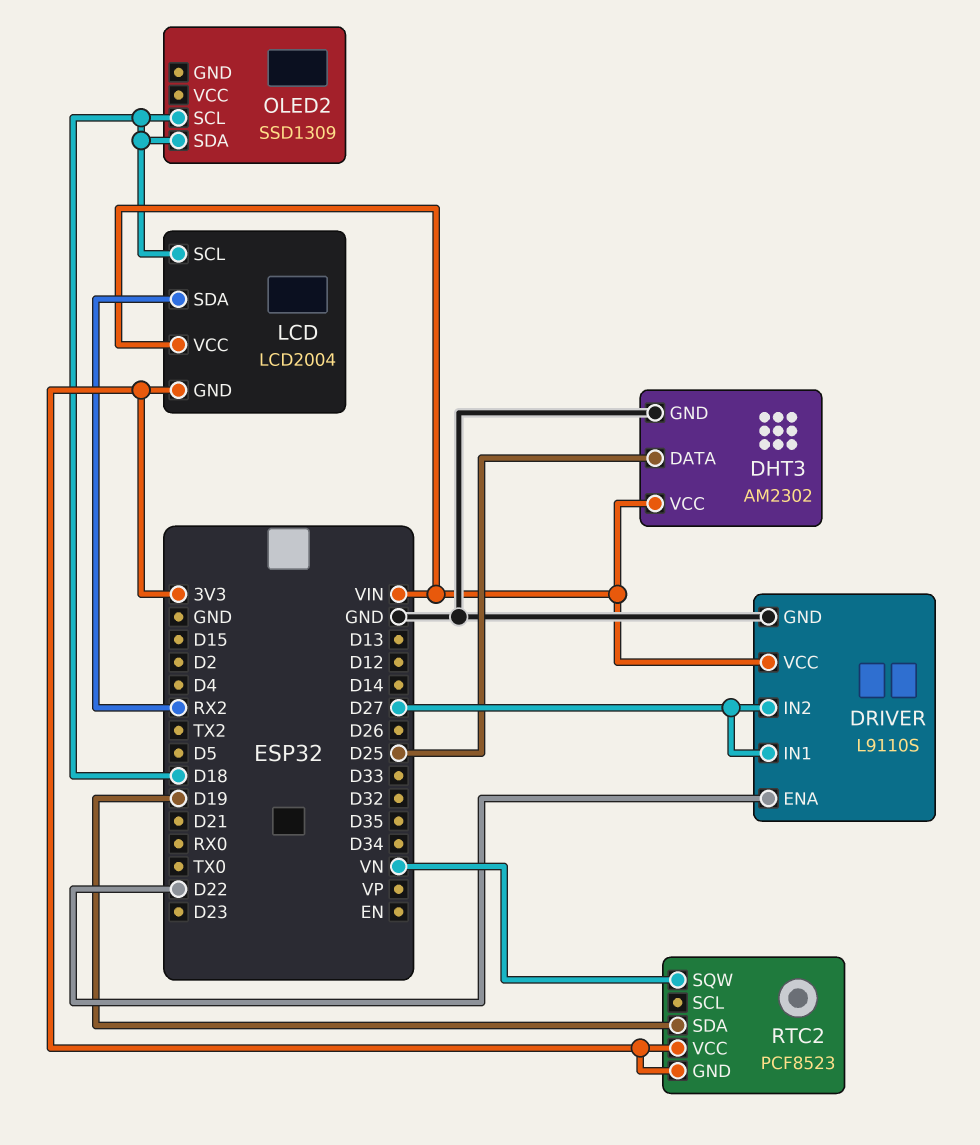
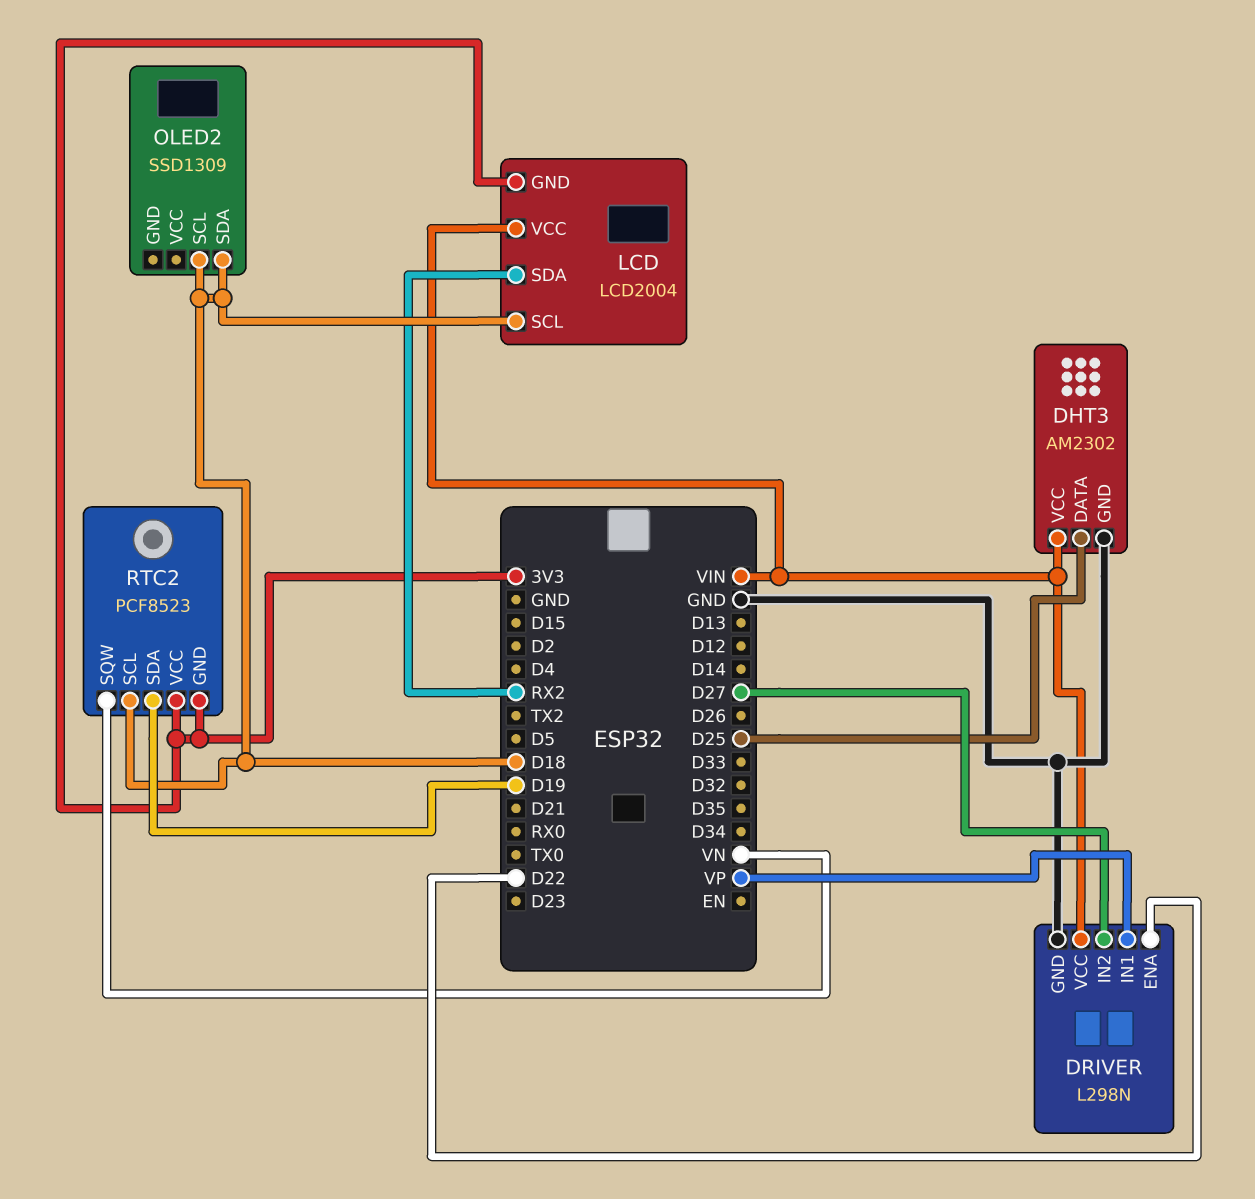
DRIVER: L9110S -> L298N
DRIVER pin IN1: D27 -> VP
RTC2 pin SCL: none -> D18

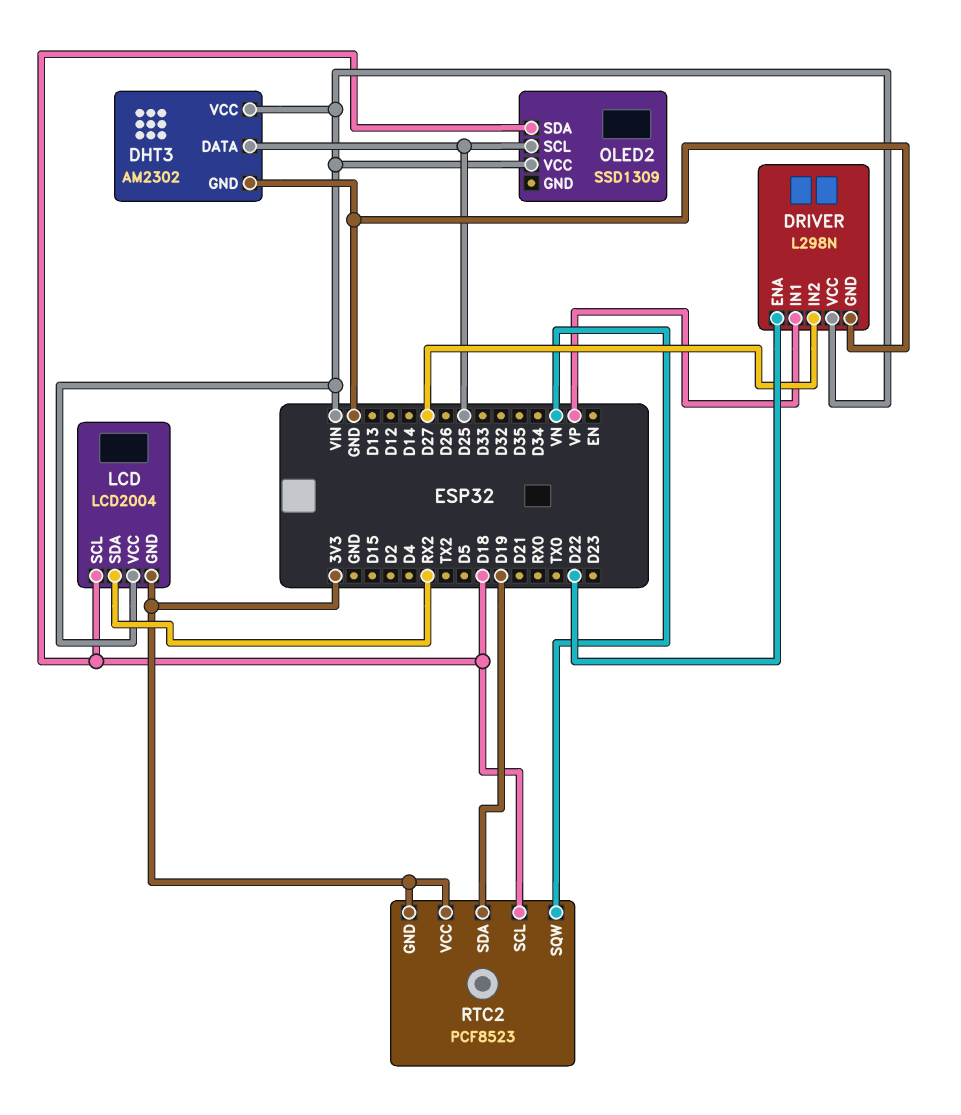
OLED2 pin SCL: D18 -> D25
OLED2 pin VCC: none -> VIN

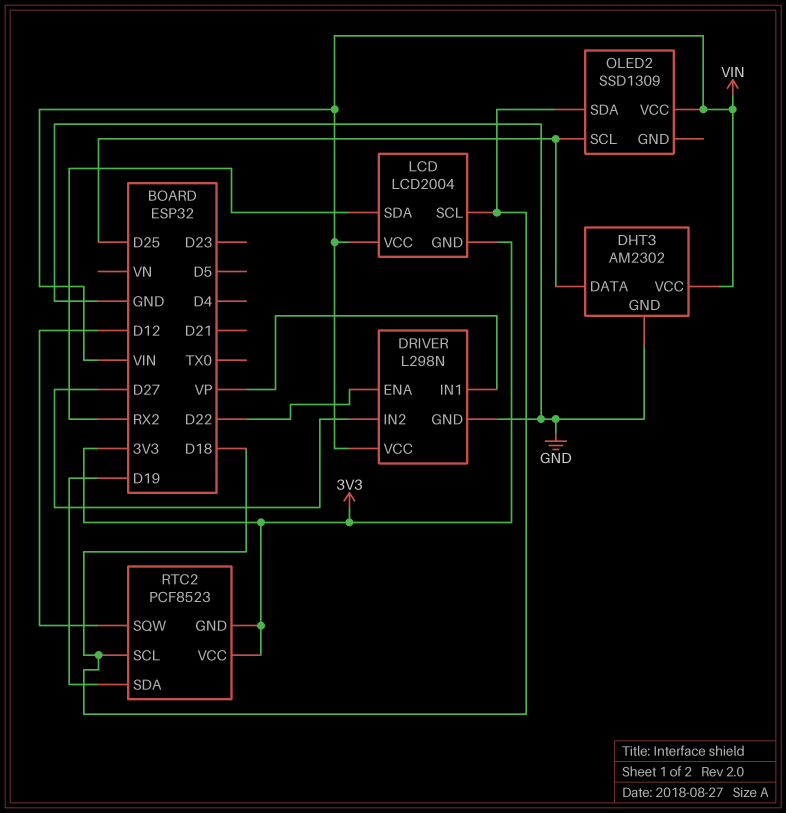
RTC2 pin SQW: VN -> D12

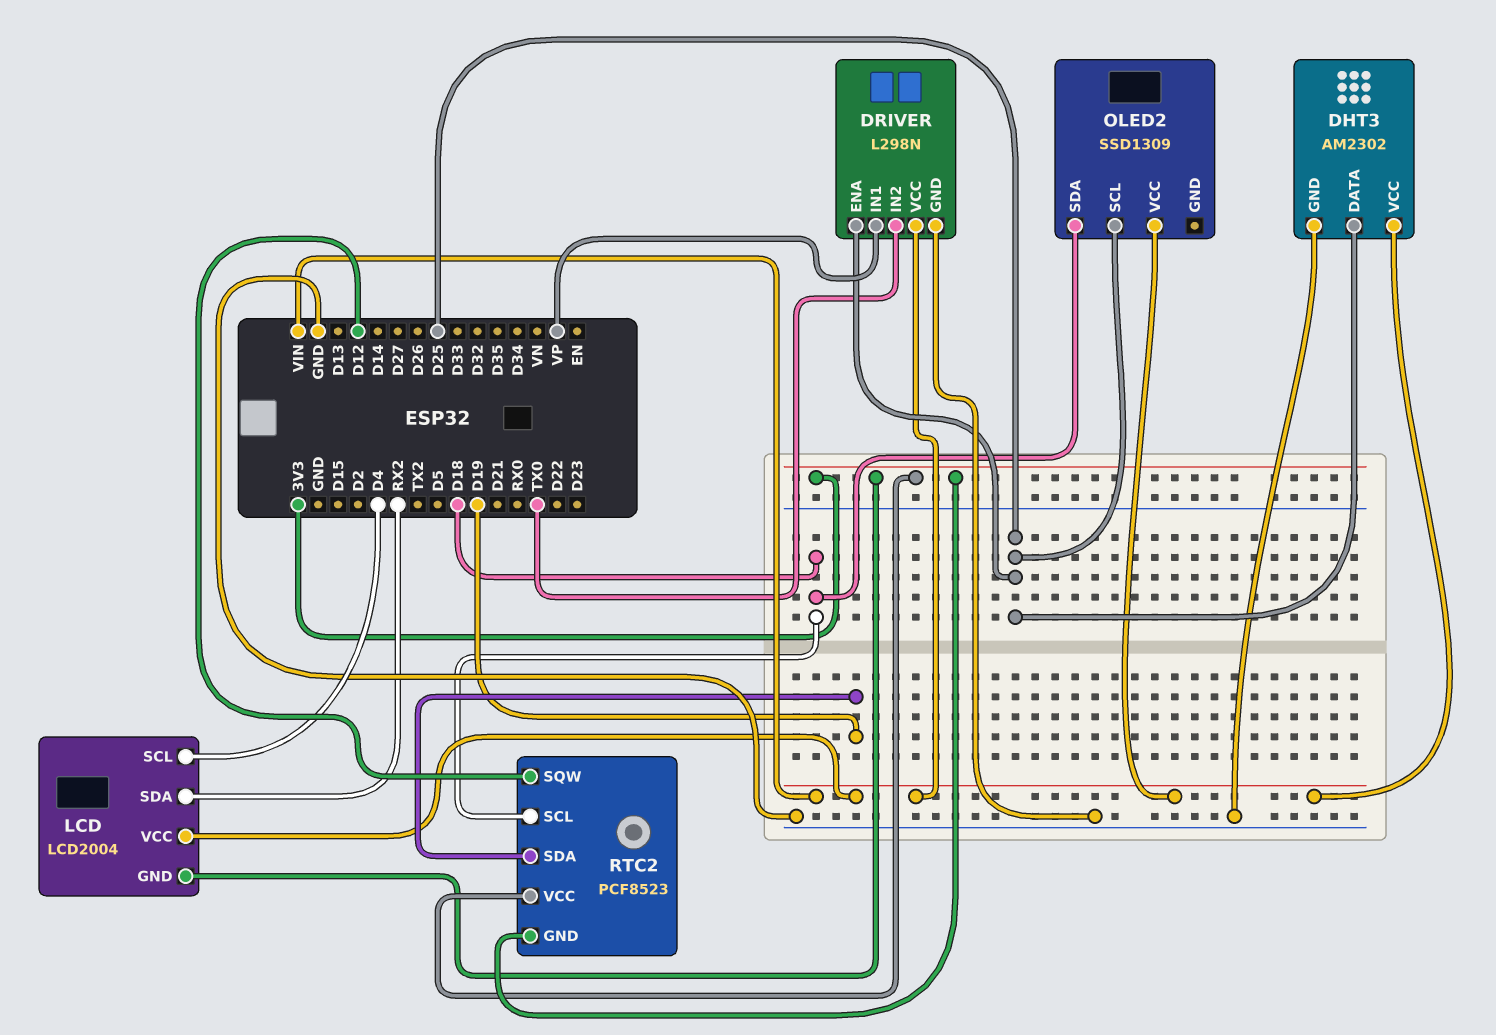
DRIVER pin ENA: D22 -> D25
DRIVER pin IN2: D27 -> TX0
LCD pin SCL: D18 -> D4

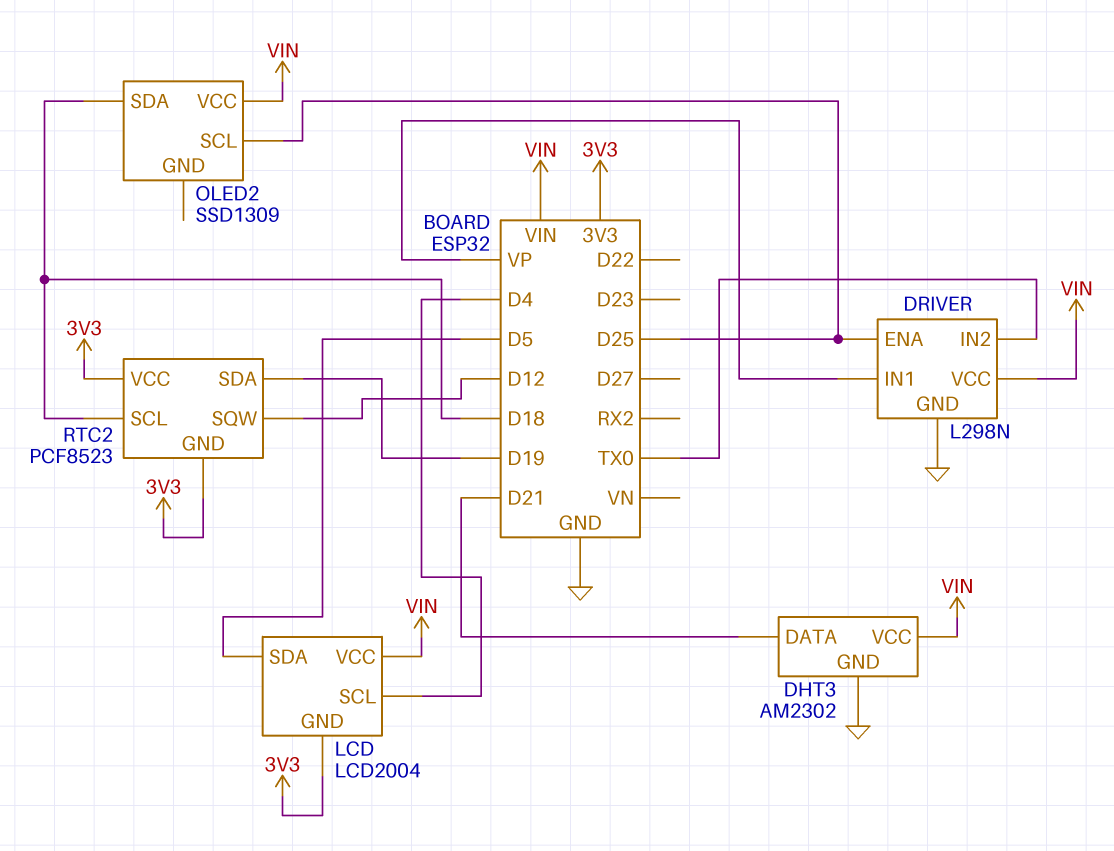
DHT3 pin DATA: D25 -> D21
LCD pin SDA: RX2 -> D5

